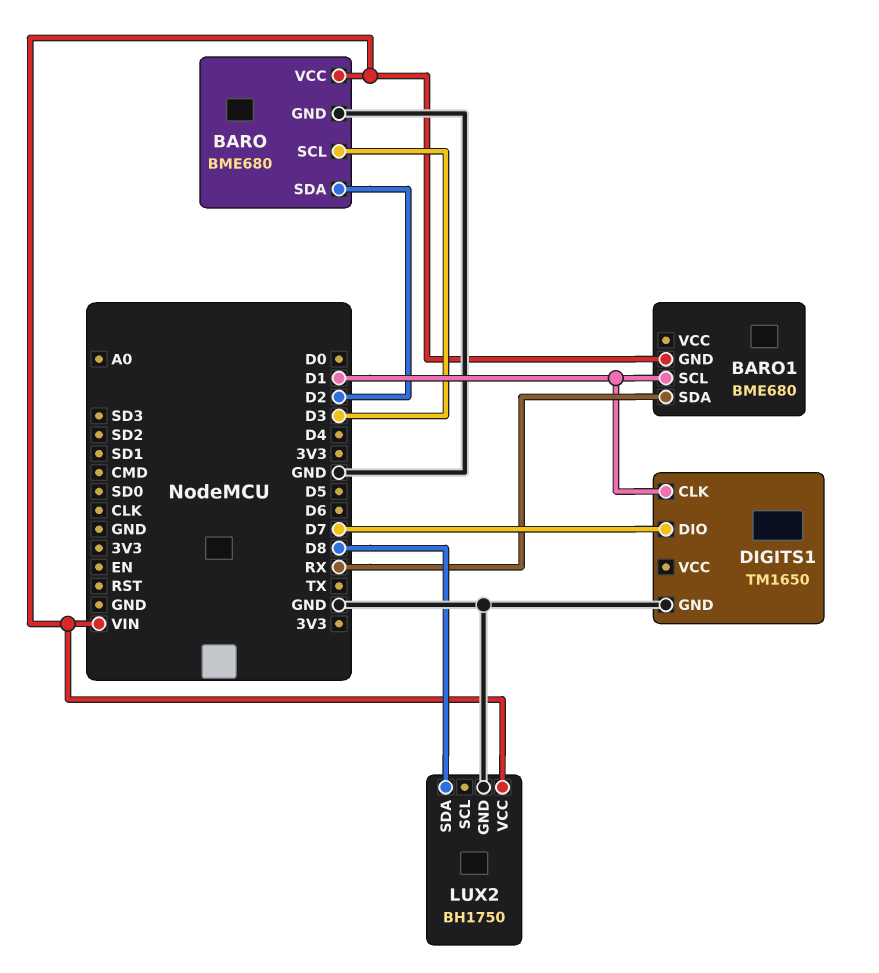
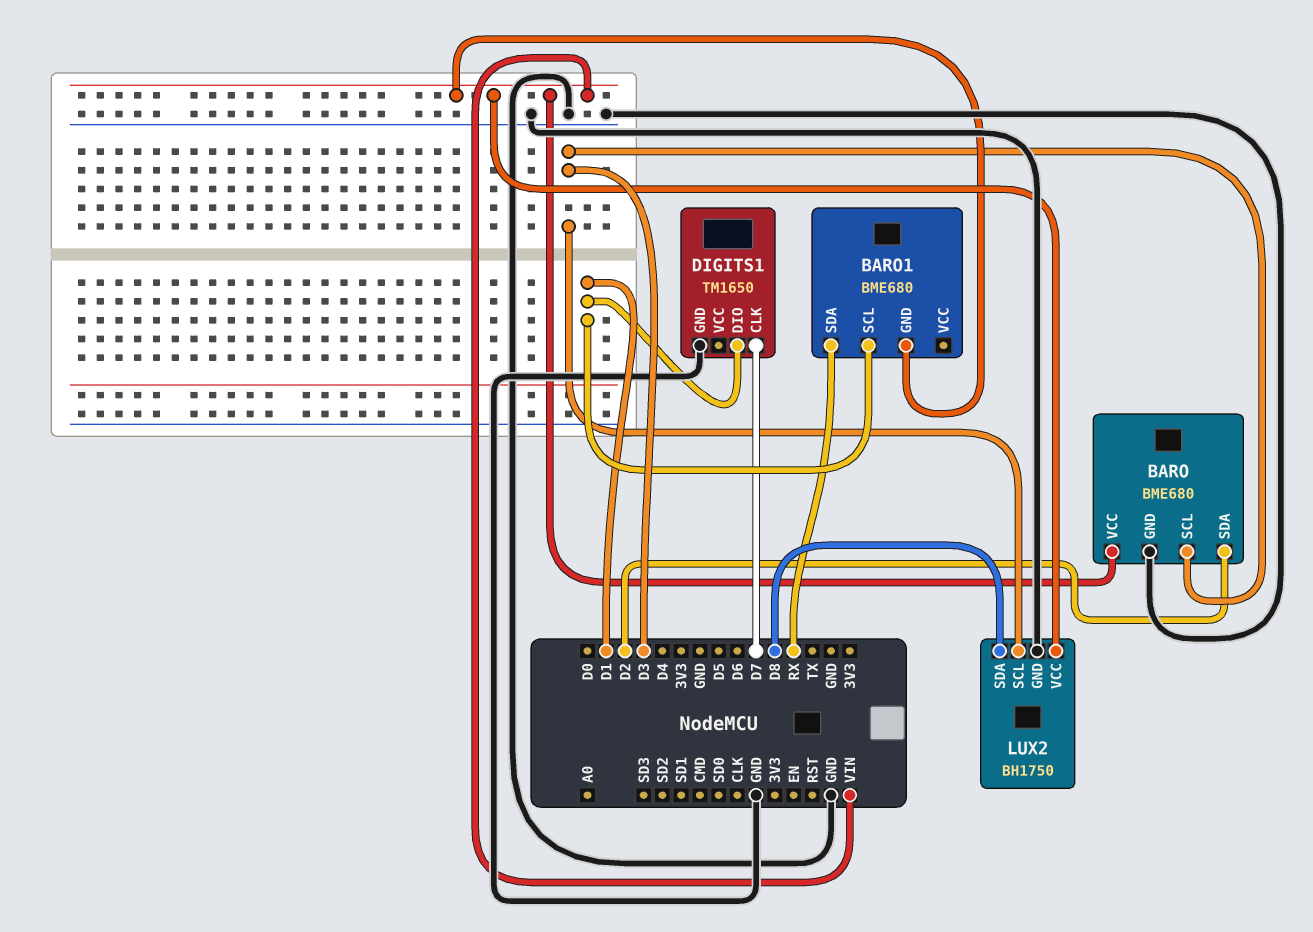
DIGITS1 pin CLK: D1 -> D7
DIGITS1 pin DIO: D7 -> D1
LUX2 pin SCL: none -> D3

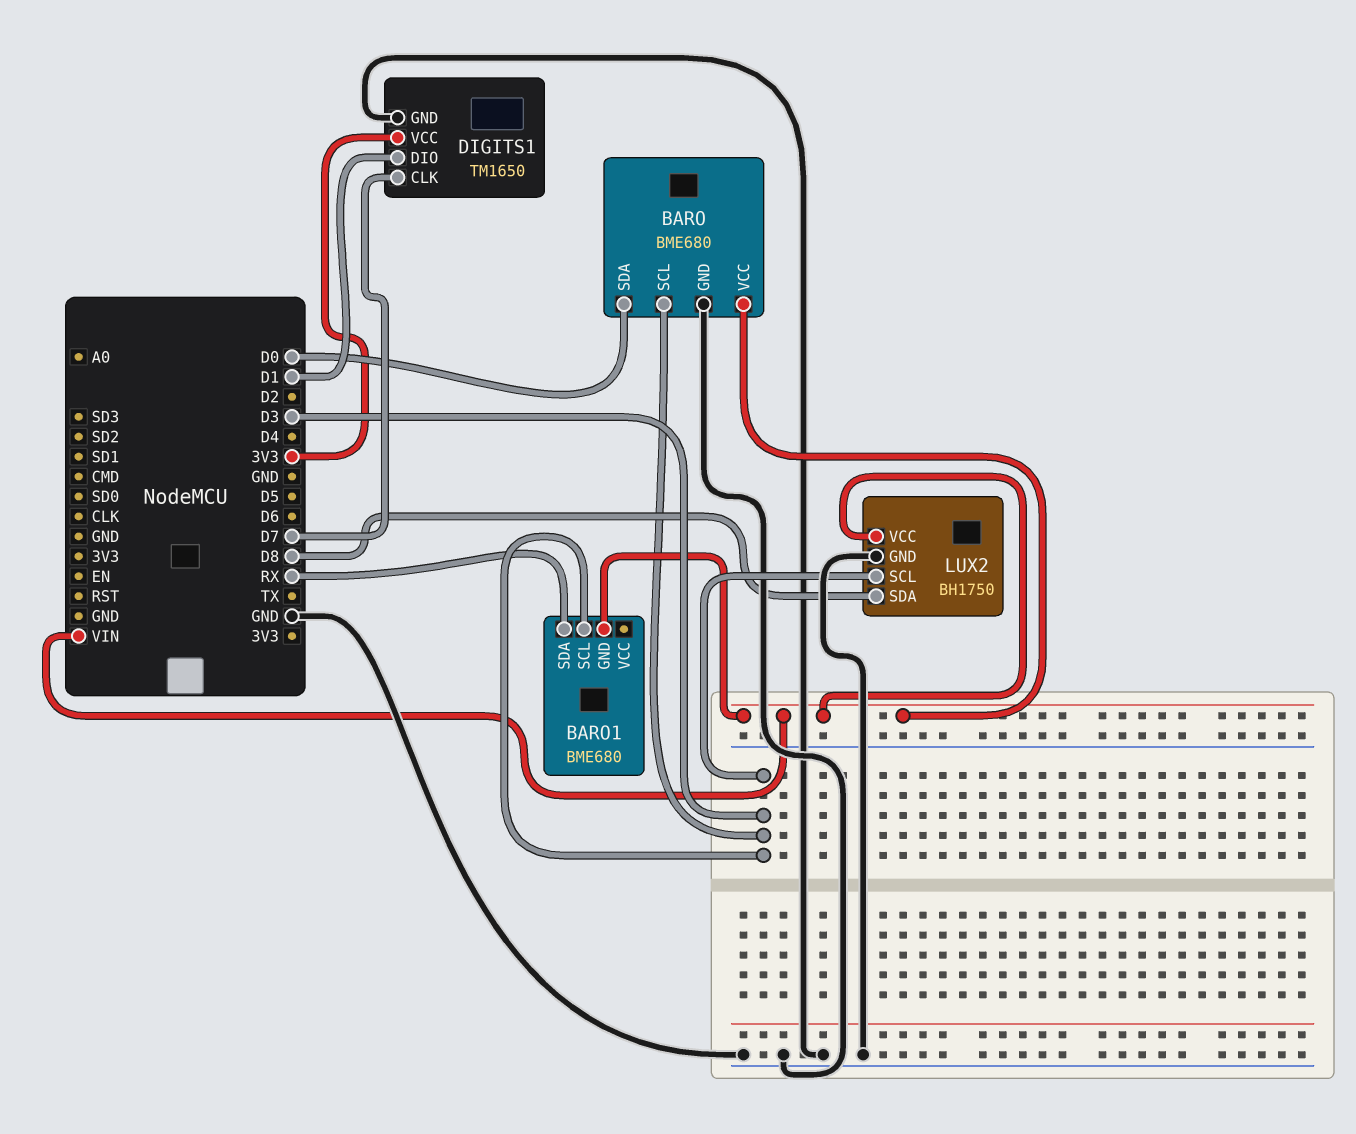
BARO pin SDA: D2 -> D0
BARO1 pin SCL: D1 -> D3
DIGITS1 pin VCC: none -> 3V3

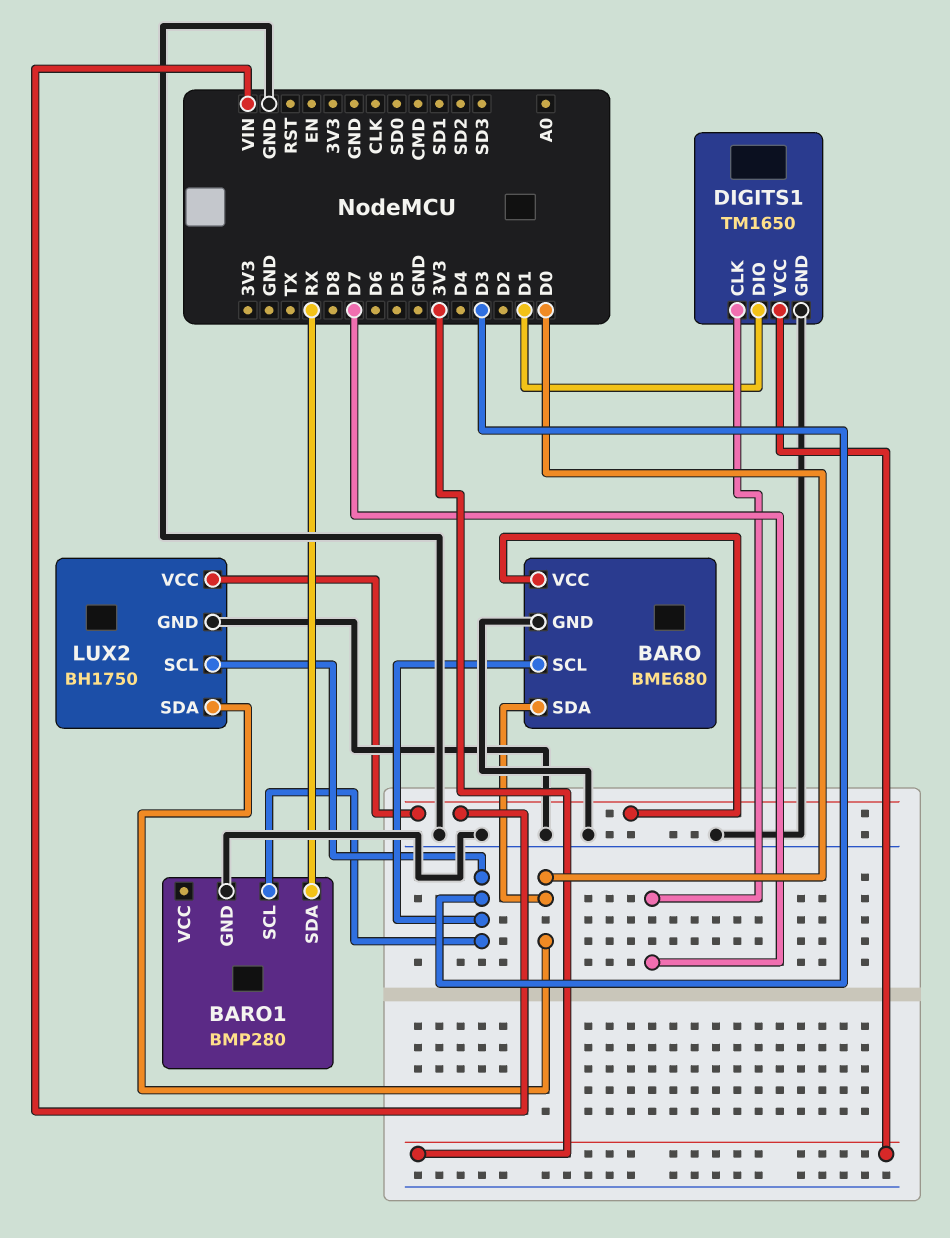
BARO1: BME680 -> BMP280
BARO1 pin GND: VIN -> GND
LUX2 pin SDA: D8 -> D0

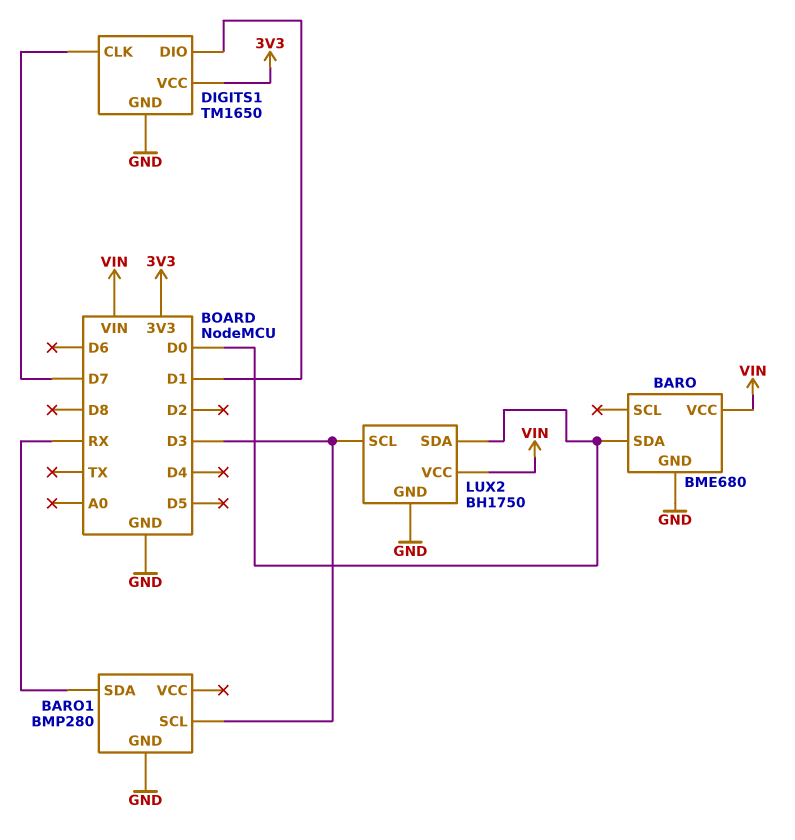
BARO pin SCL: D3 -> none

